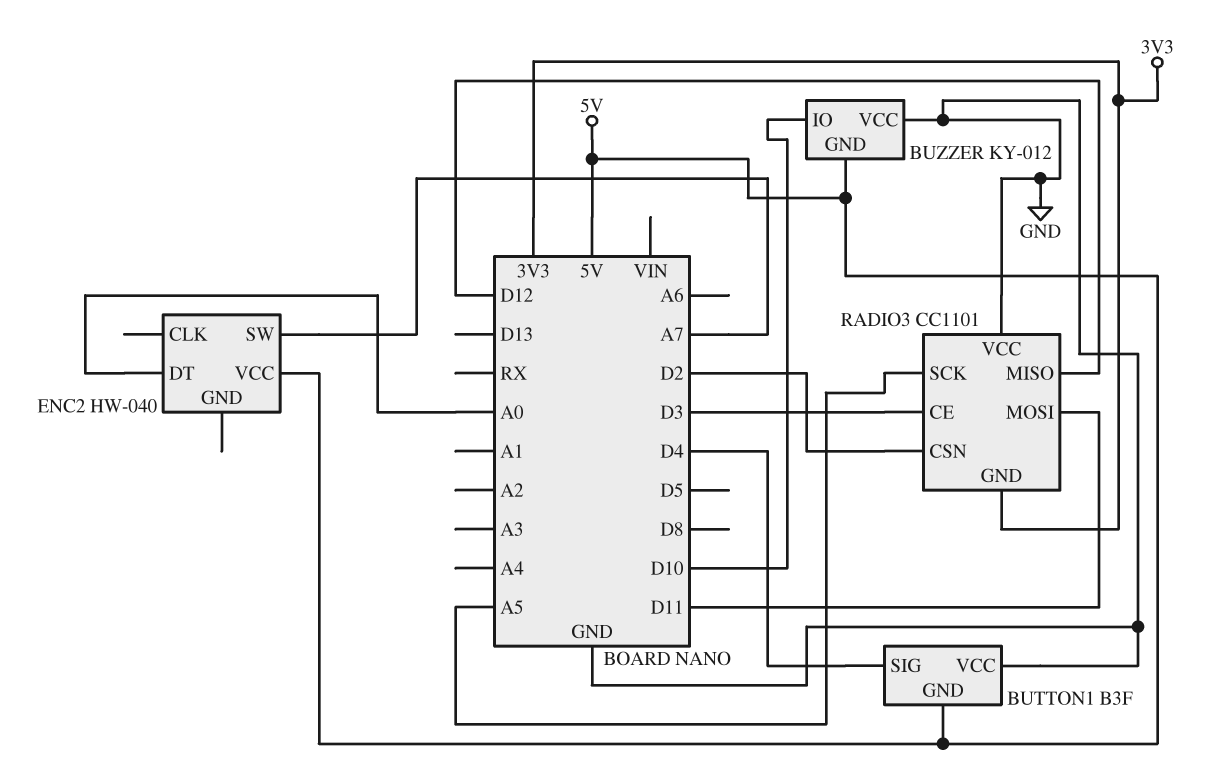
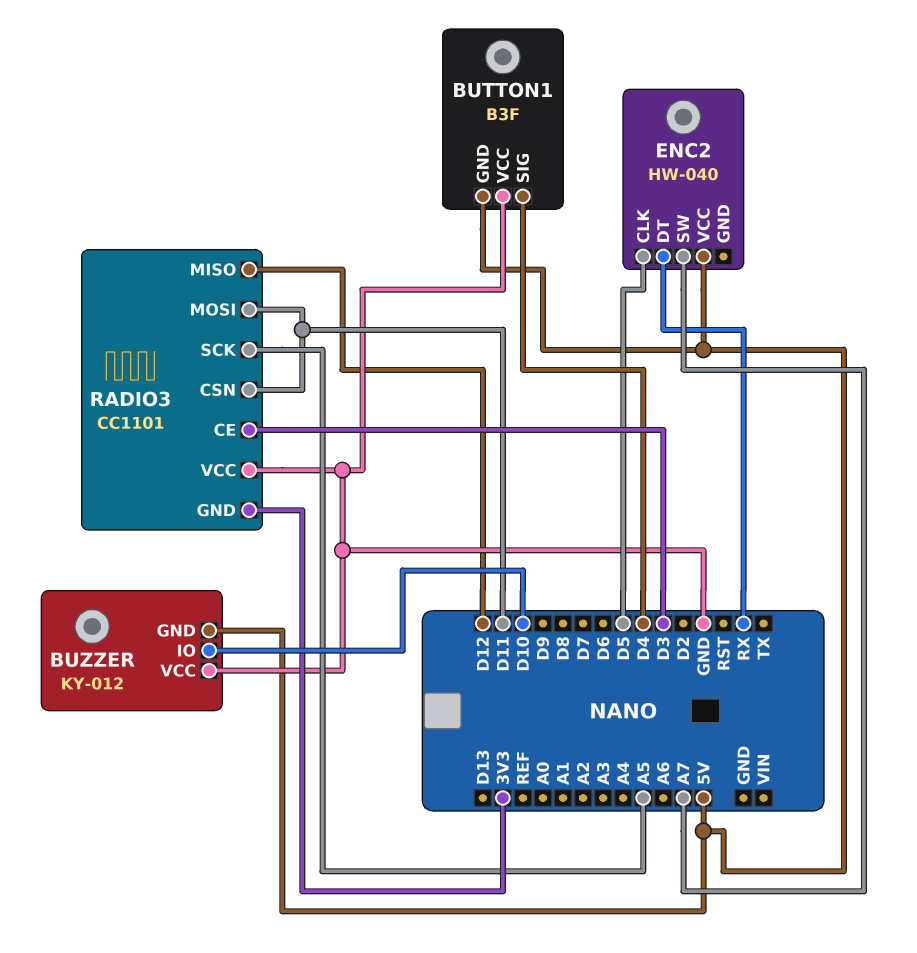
ENC2 pin CLK: none -> D5
ENC2 pin DT: A0 -> RX
RADIO3 pin CSN: D2 -> D11

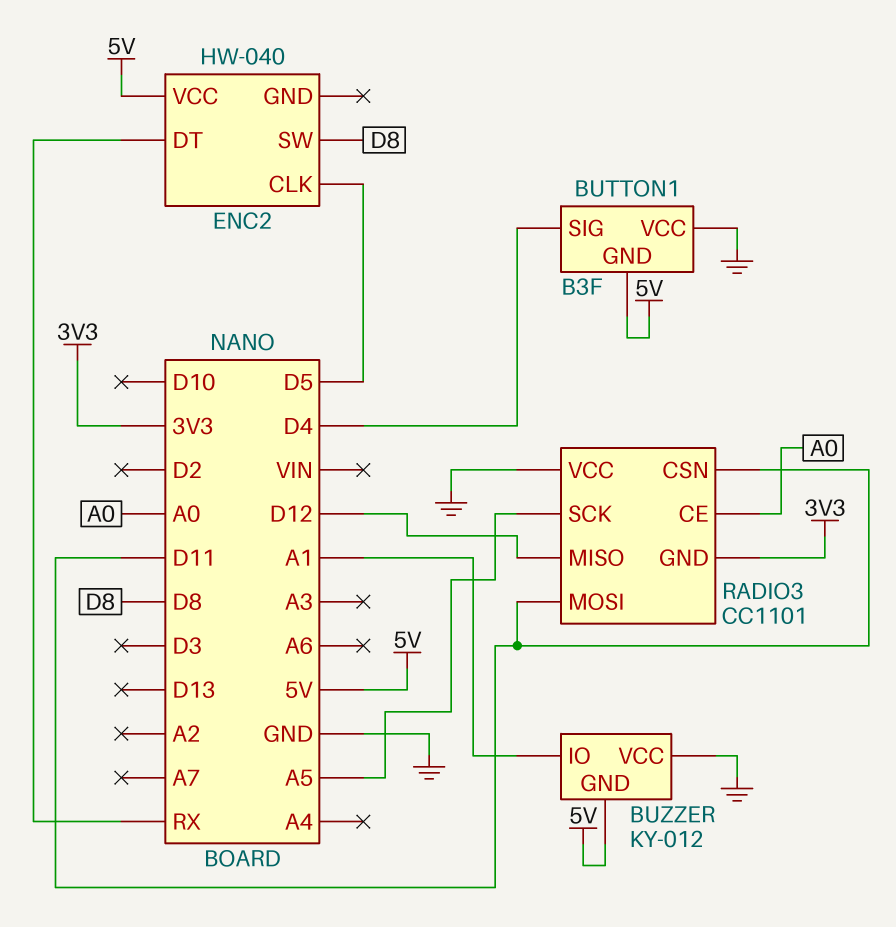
BUZZER pin IO: D10 -> A1
ENC2 pin SW: A7 -> D8
RADIO3 pin CE: D3 -> A0

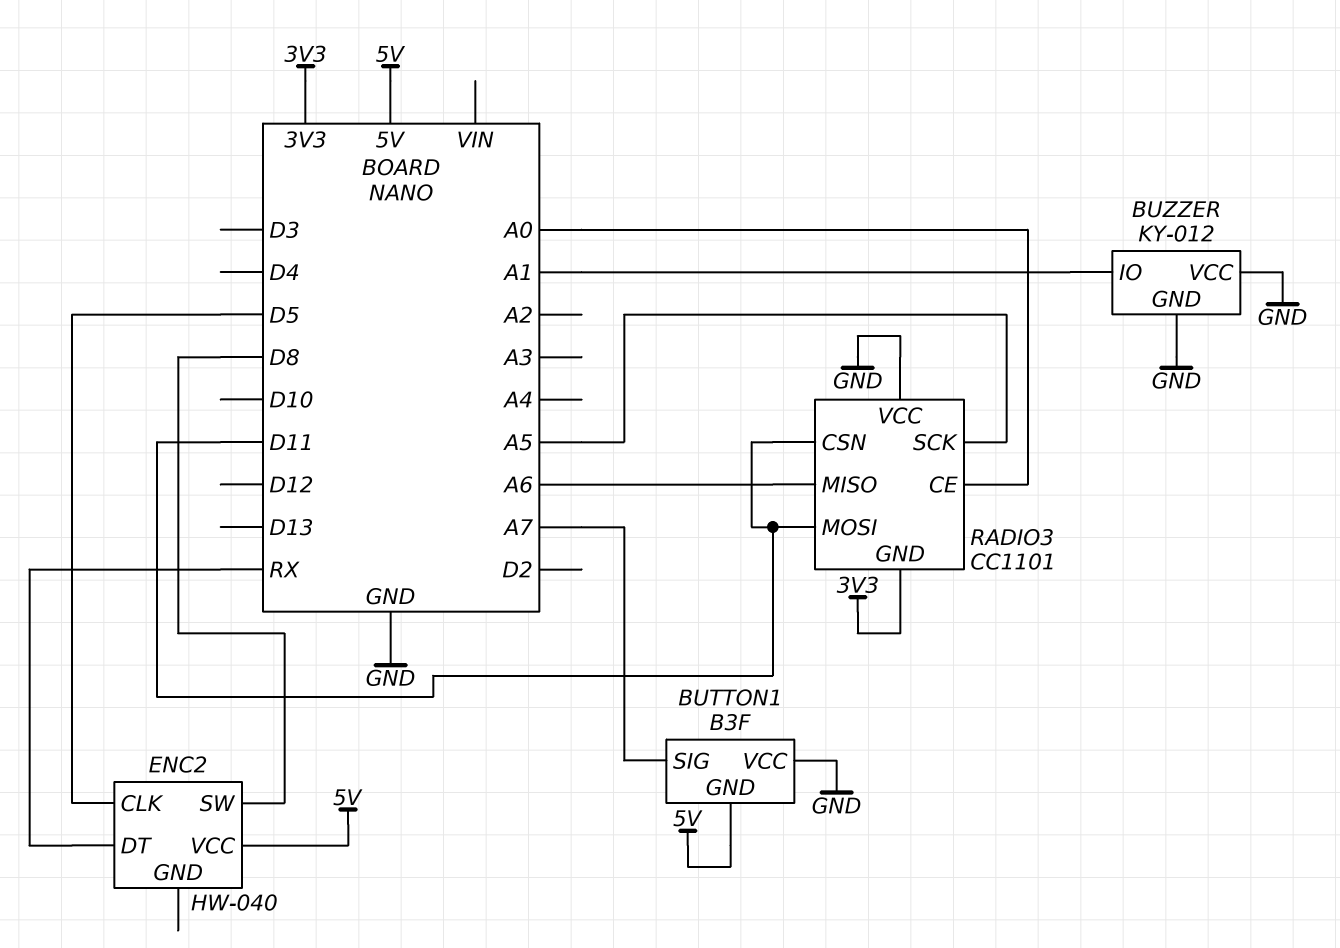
BUTTON1 pin SIG: D4 -> A7
BUZZER pin GND: 5V -> GND
RADIO3 pin MISO: D12 -> A6

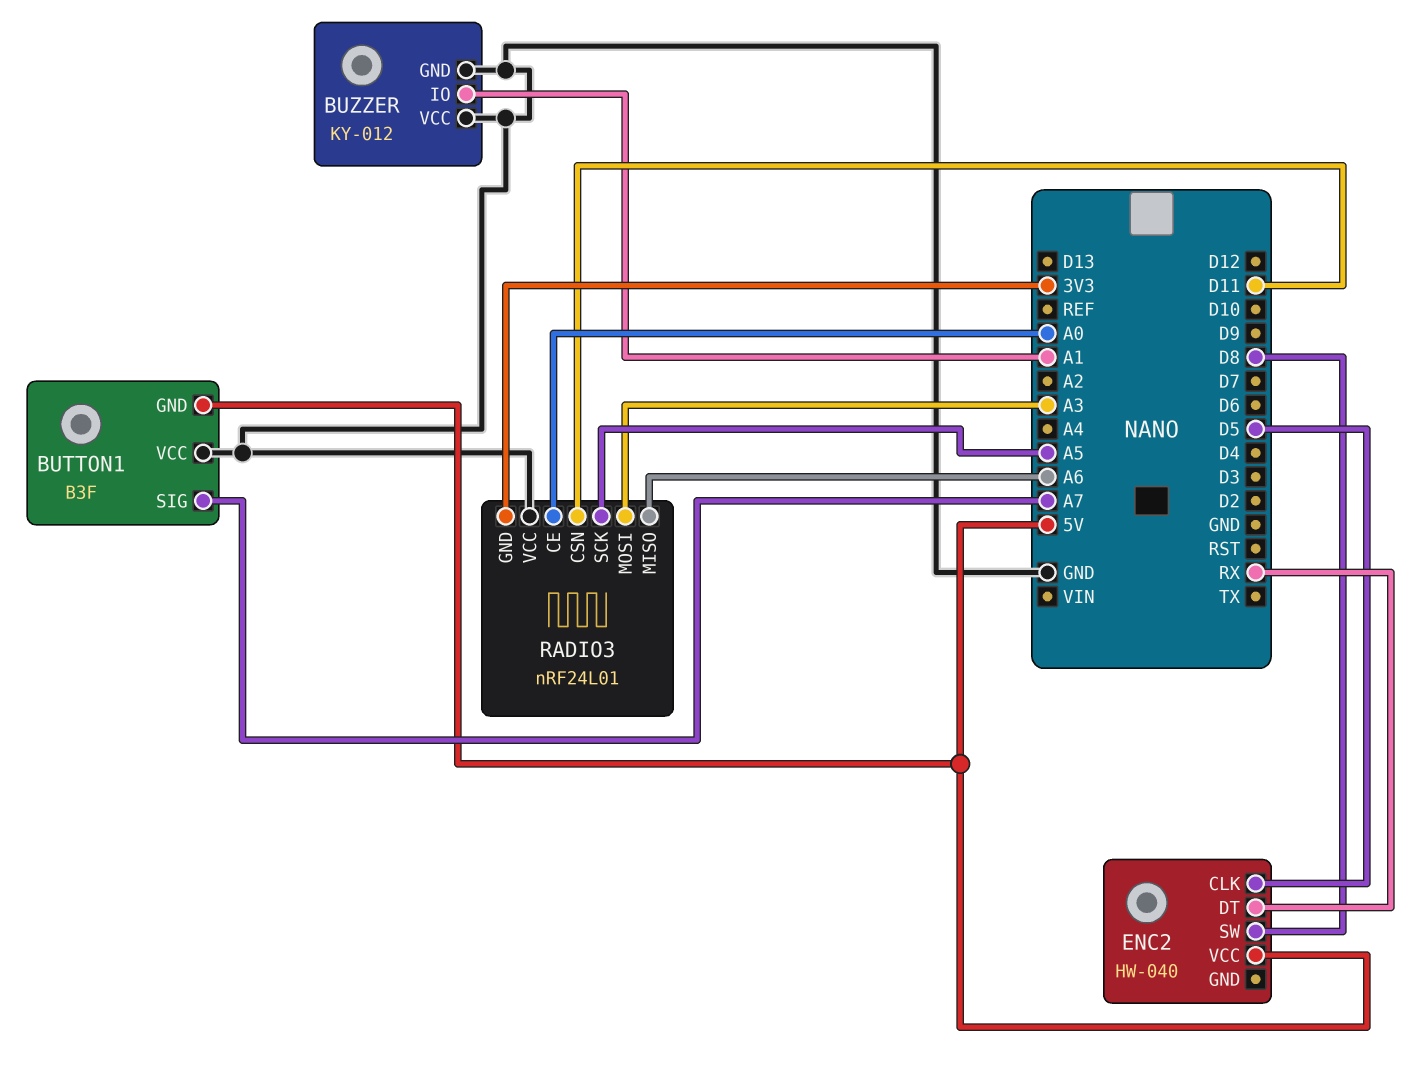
RADIO3: CC1101 -> nRF24L01
RADIO3 pin MOSI: D11 -> A3

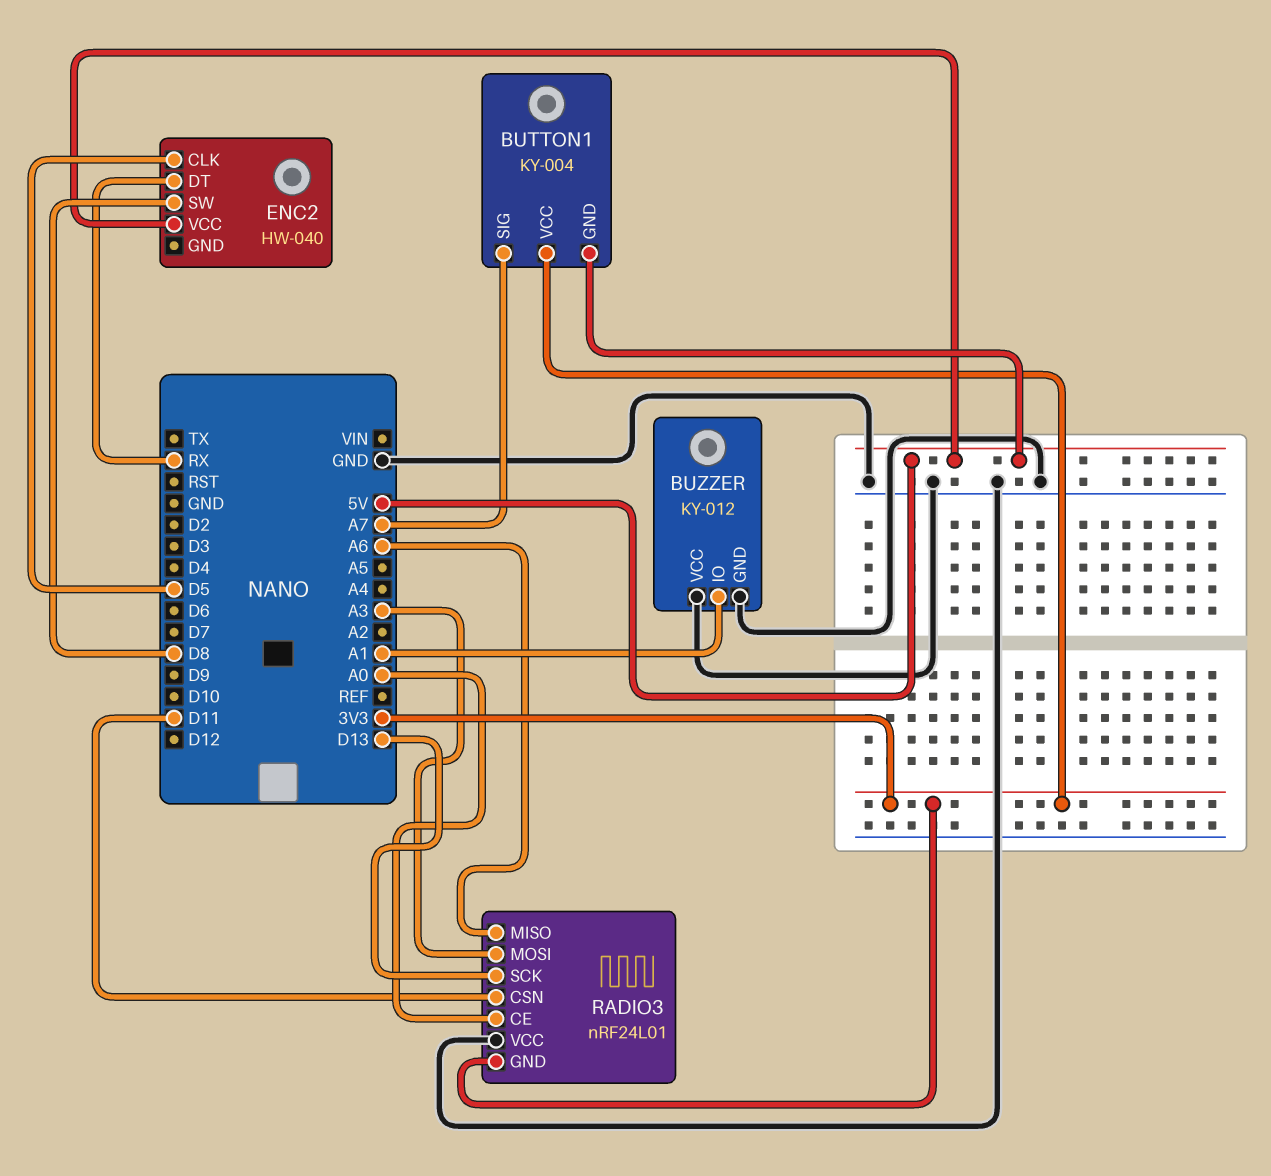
BUTTON1: B3F -> KY-004
BUTTON1 pin VCC: GND -> 3V3
RADIO3 pin SCK: A5 -> D13

